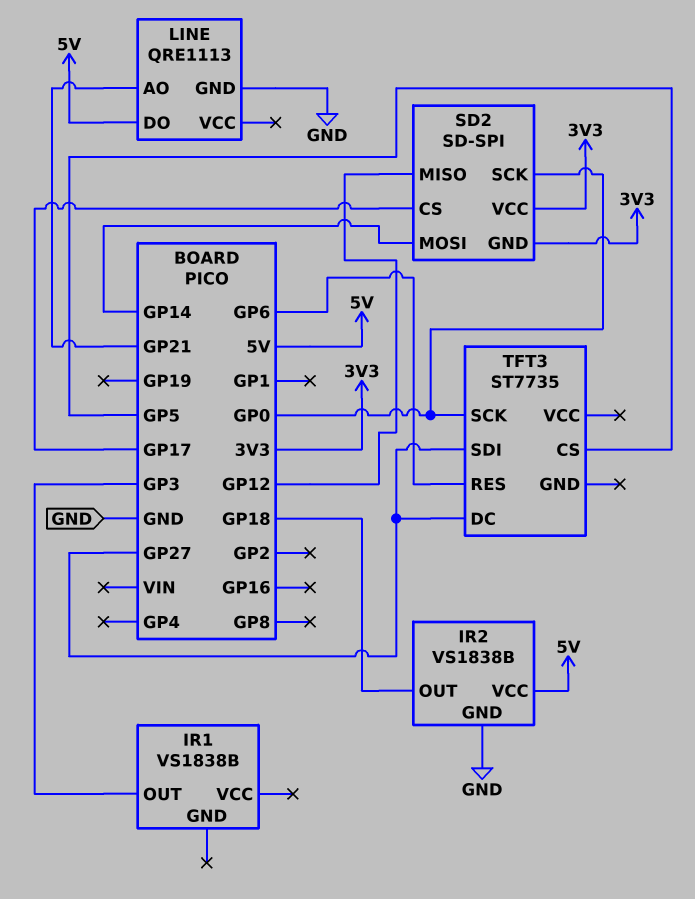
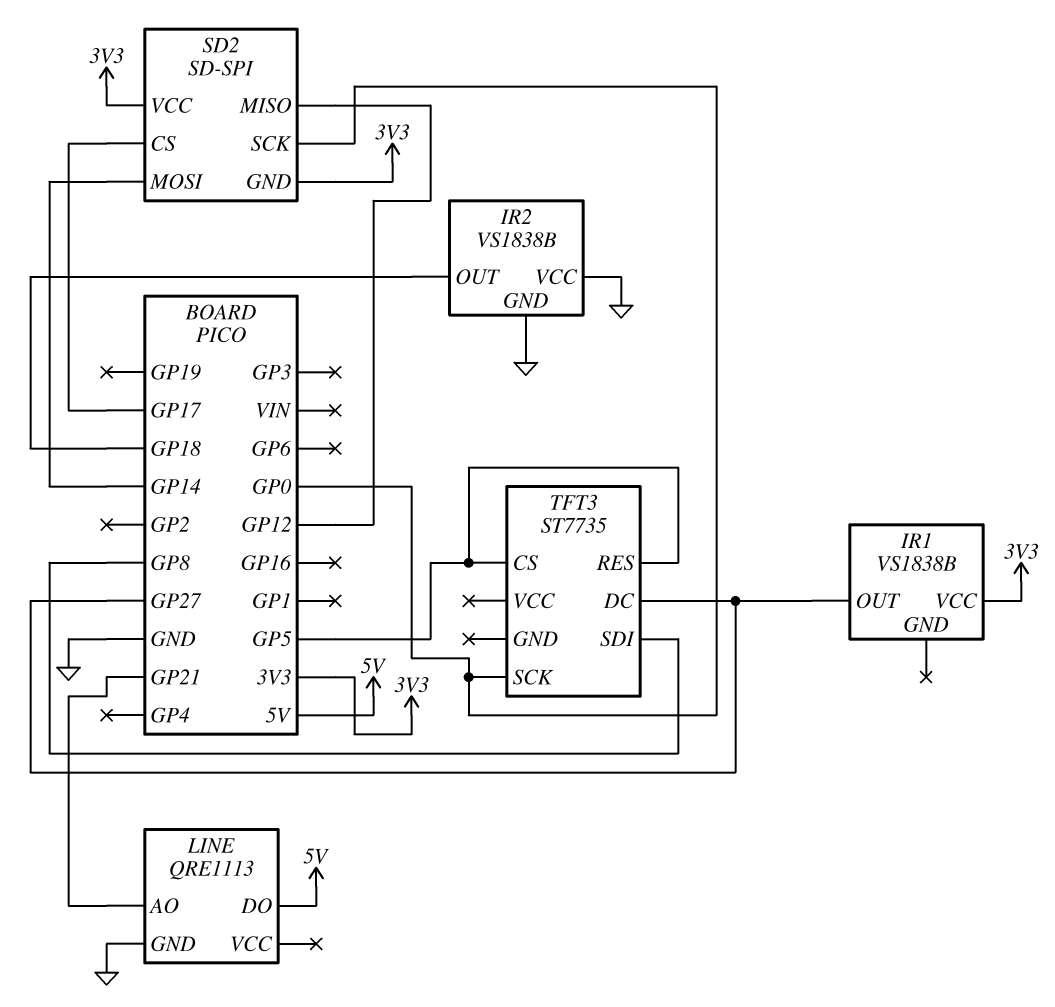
IR1 pin OUT: GP3 -> GP27
IR1 pin VCC: none -> 3V3
IR2 pin VCC: 5V -> GND
TFT3 pin RES: GP6 -> GP5
TFT3 pin SDI: GP27 -> GP8

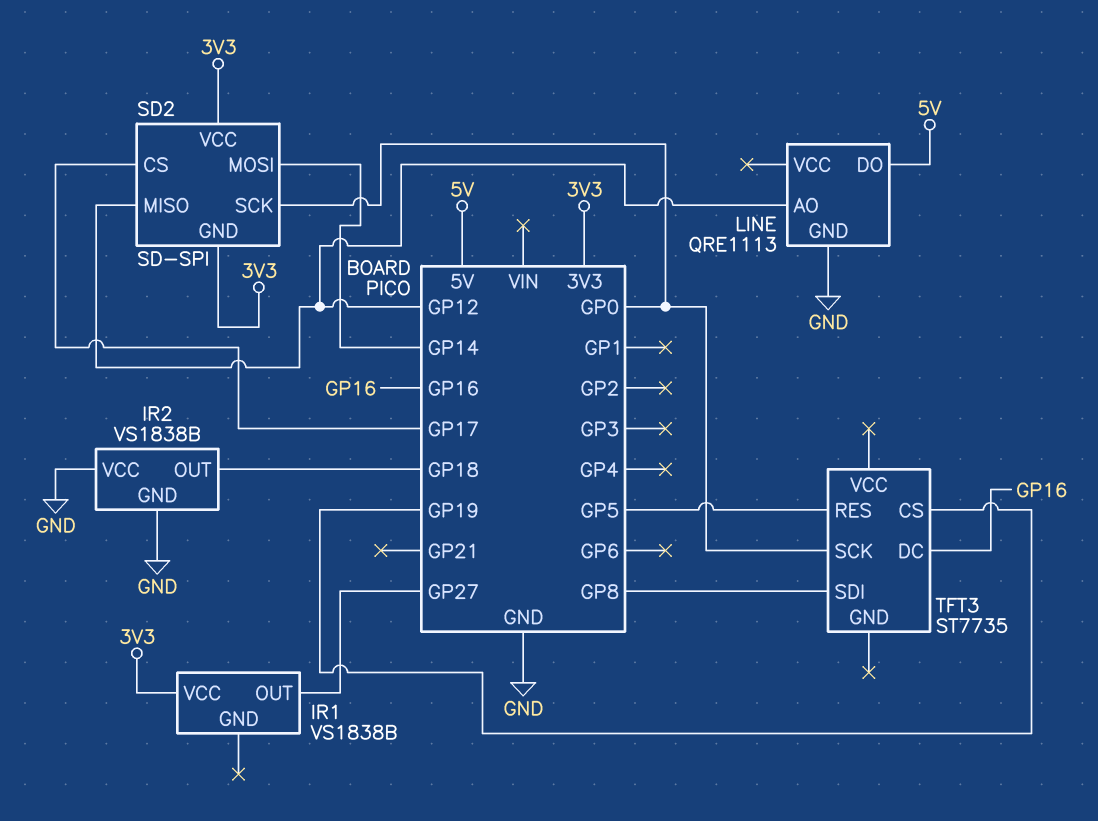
LINE pin AO: GP21 -> GP12
TFT3 pin CS: GP5 -> GP19
TFT3 pin DC: GP27 -> GP16

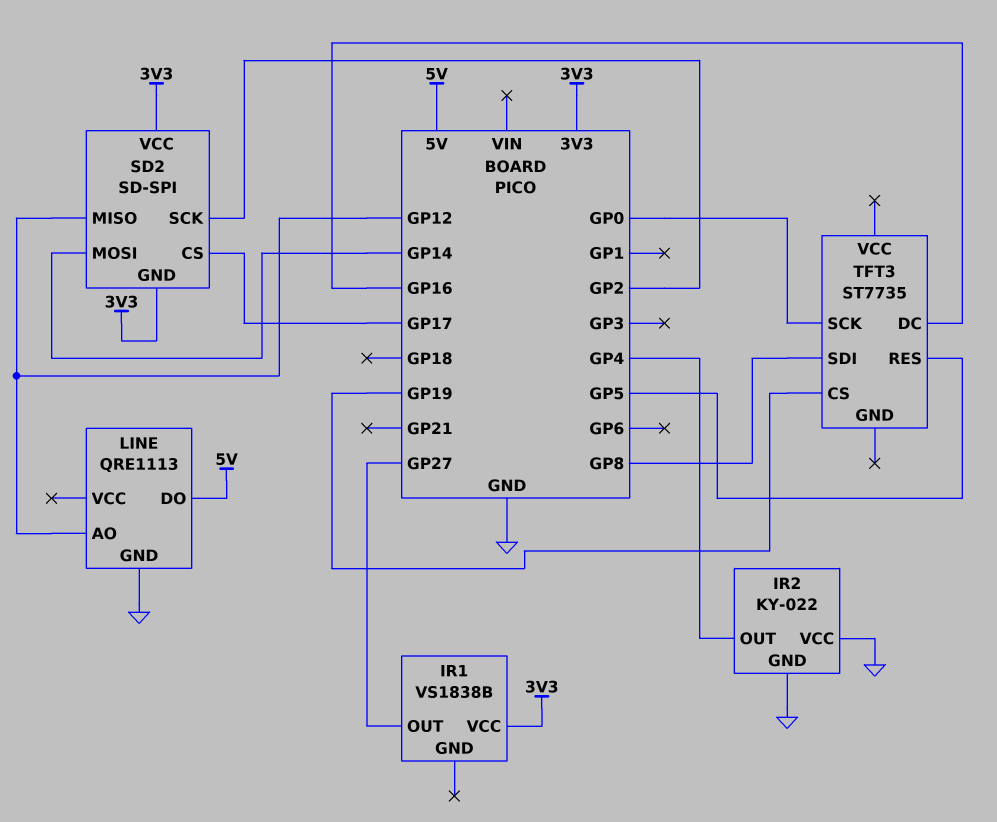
IR2: VS1838B -> KY-022
IR2 pin OUT: GP18 -> GP4
SD2 pin SCK: GP0 -> GP2

